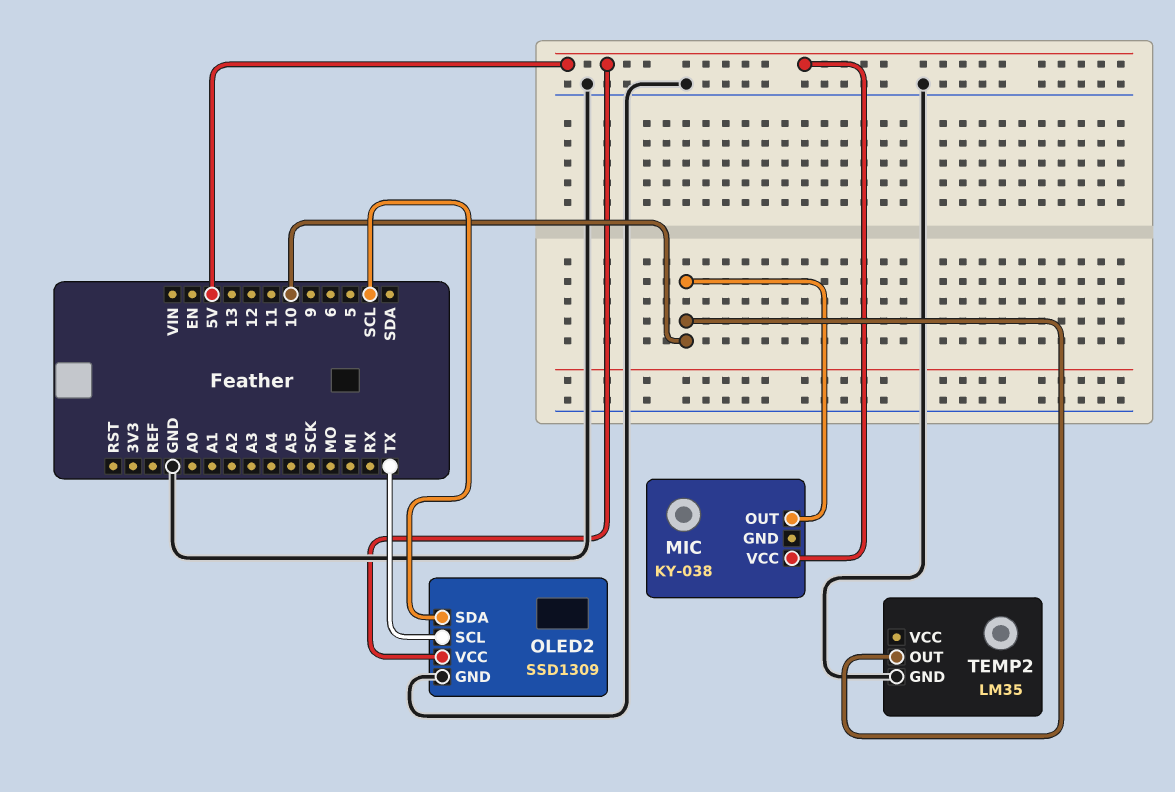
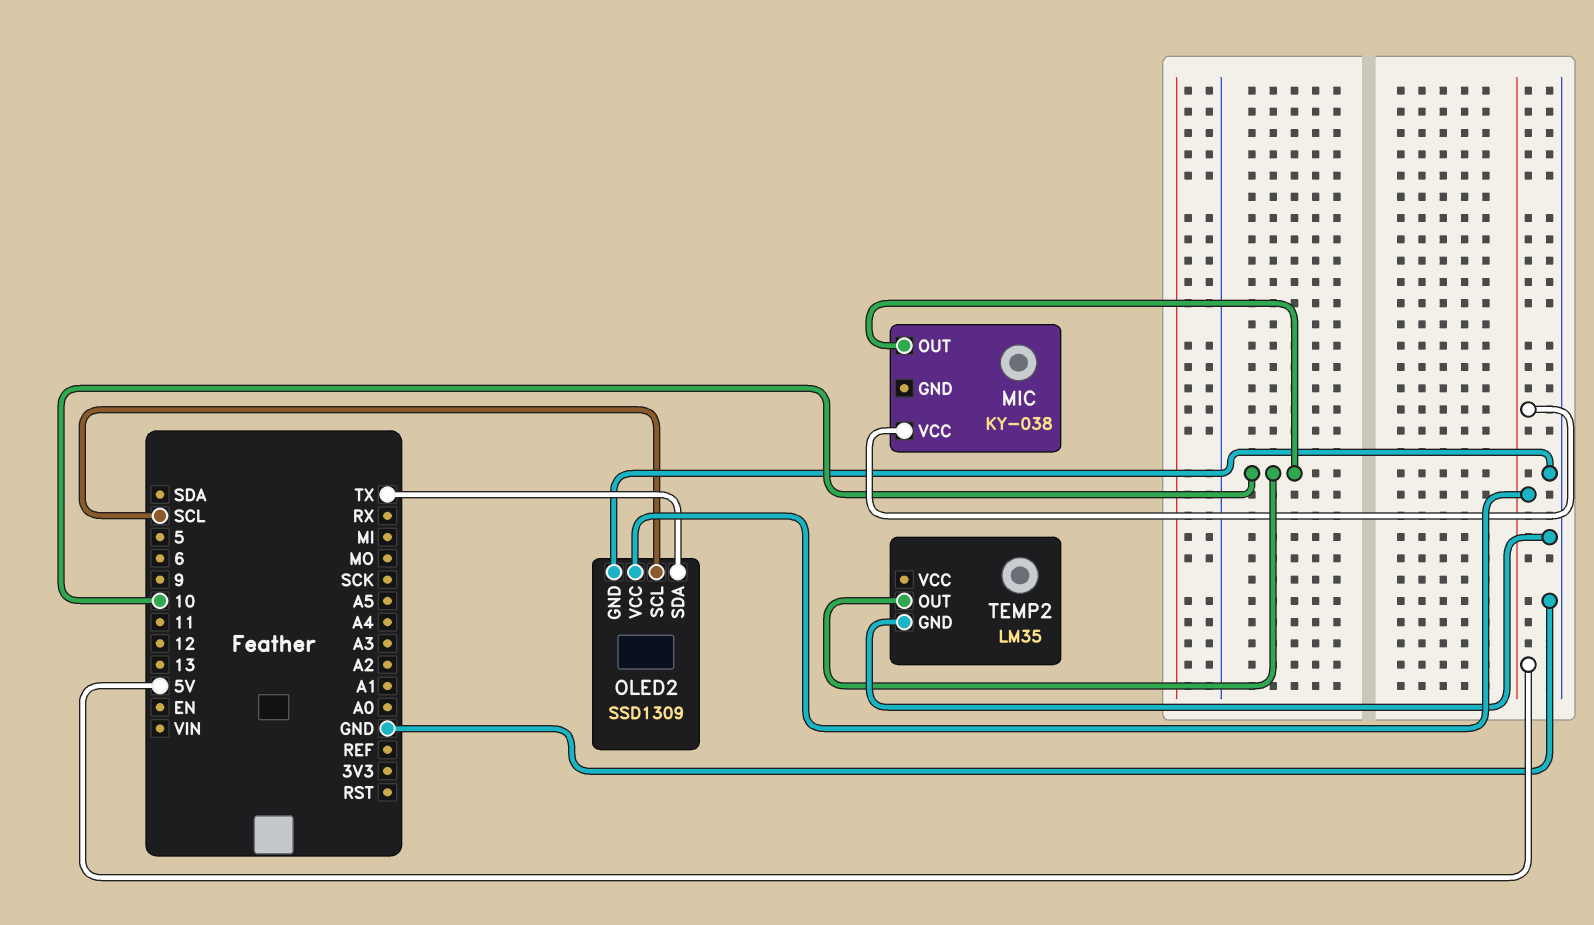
OLED2 pin SCL: TX -> SCL
OLED2 pin SDA: SCL -> TX

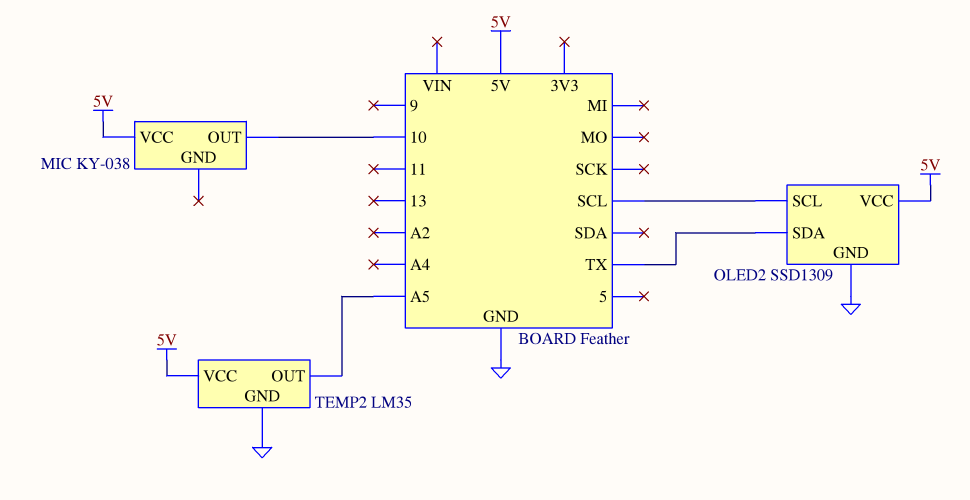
TEMP2 pin OUT: 10 -> A5
TEMP2 pin VCC: none -> 5V

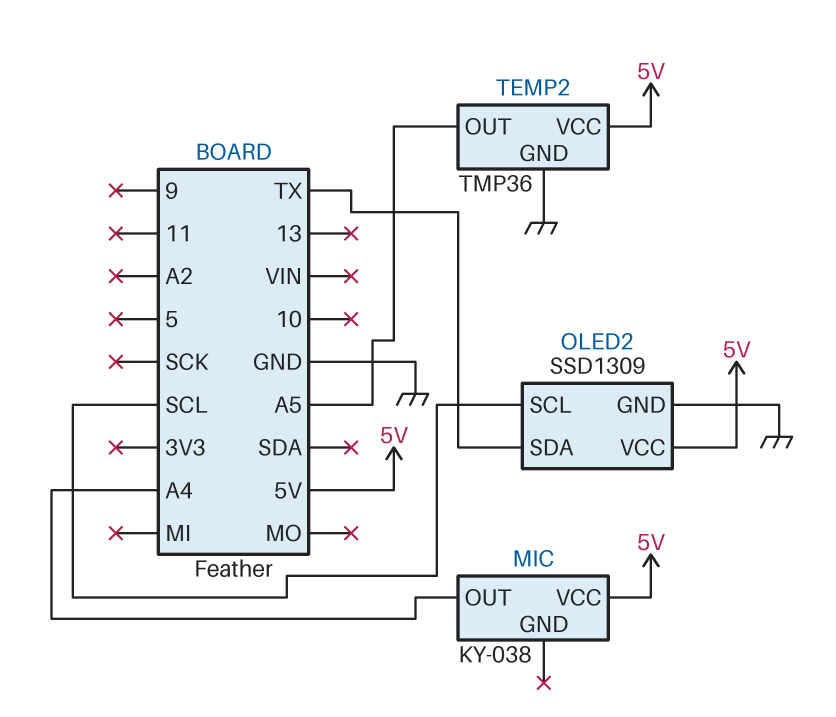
MIC pin OUT: 10 -> A4
TEMP2: LM35 -> TMP36

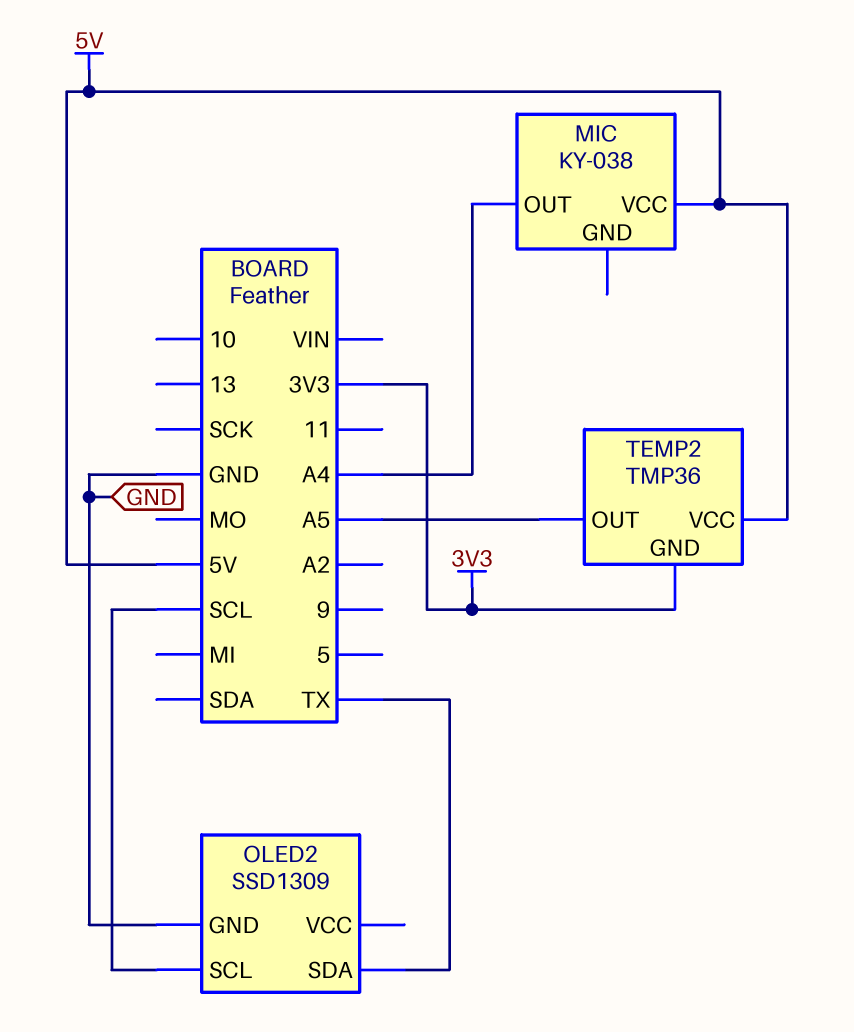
OLED2 pin VCC: 5V -> none
TEMP2 pin GND: GND -> 3V3

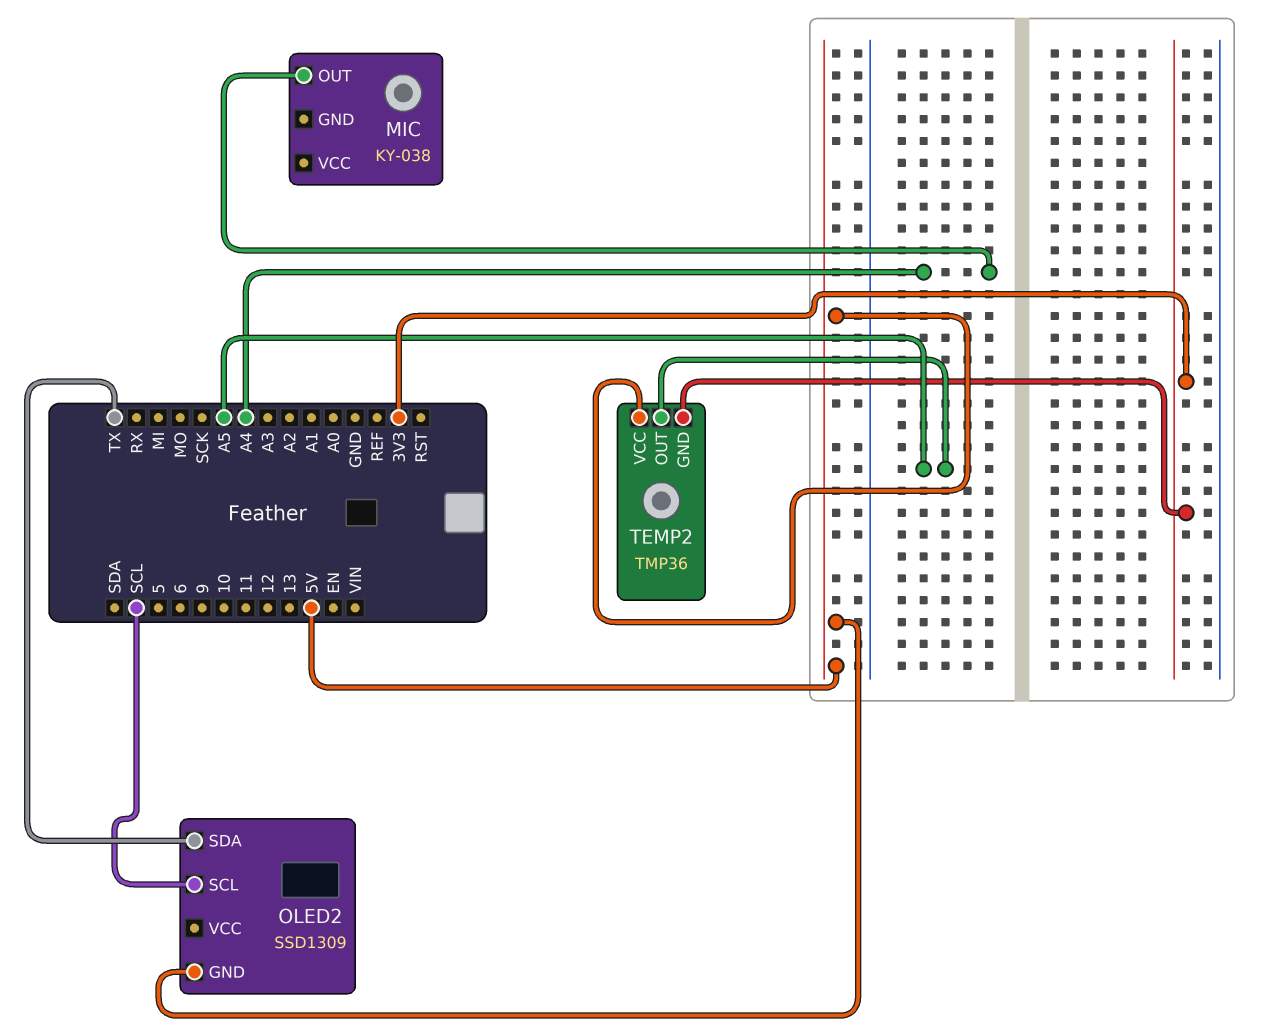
MIC pin VCC: 5V -> none
OLED2 pin GND: GND -> 5V

